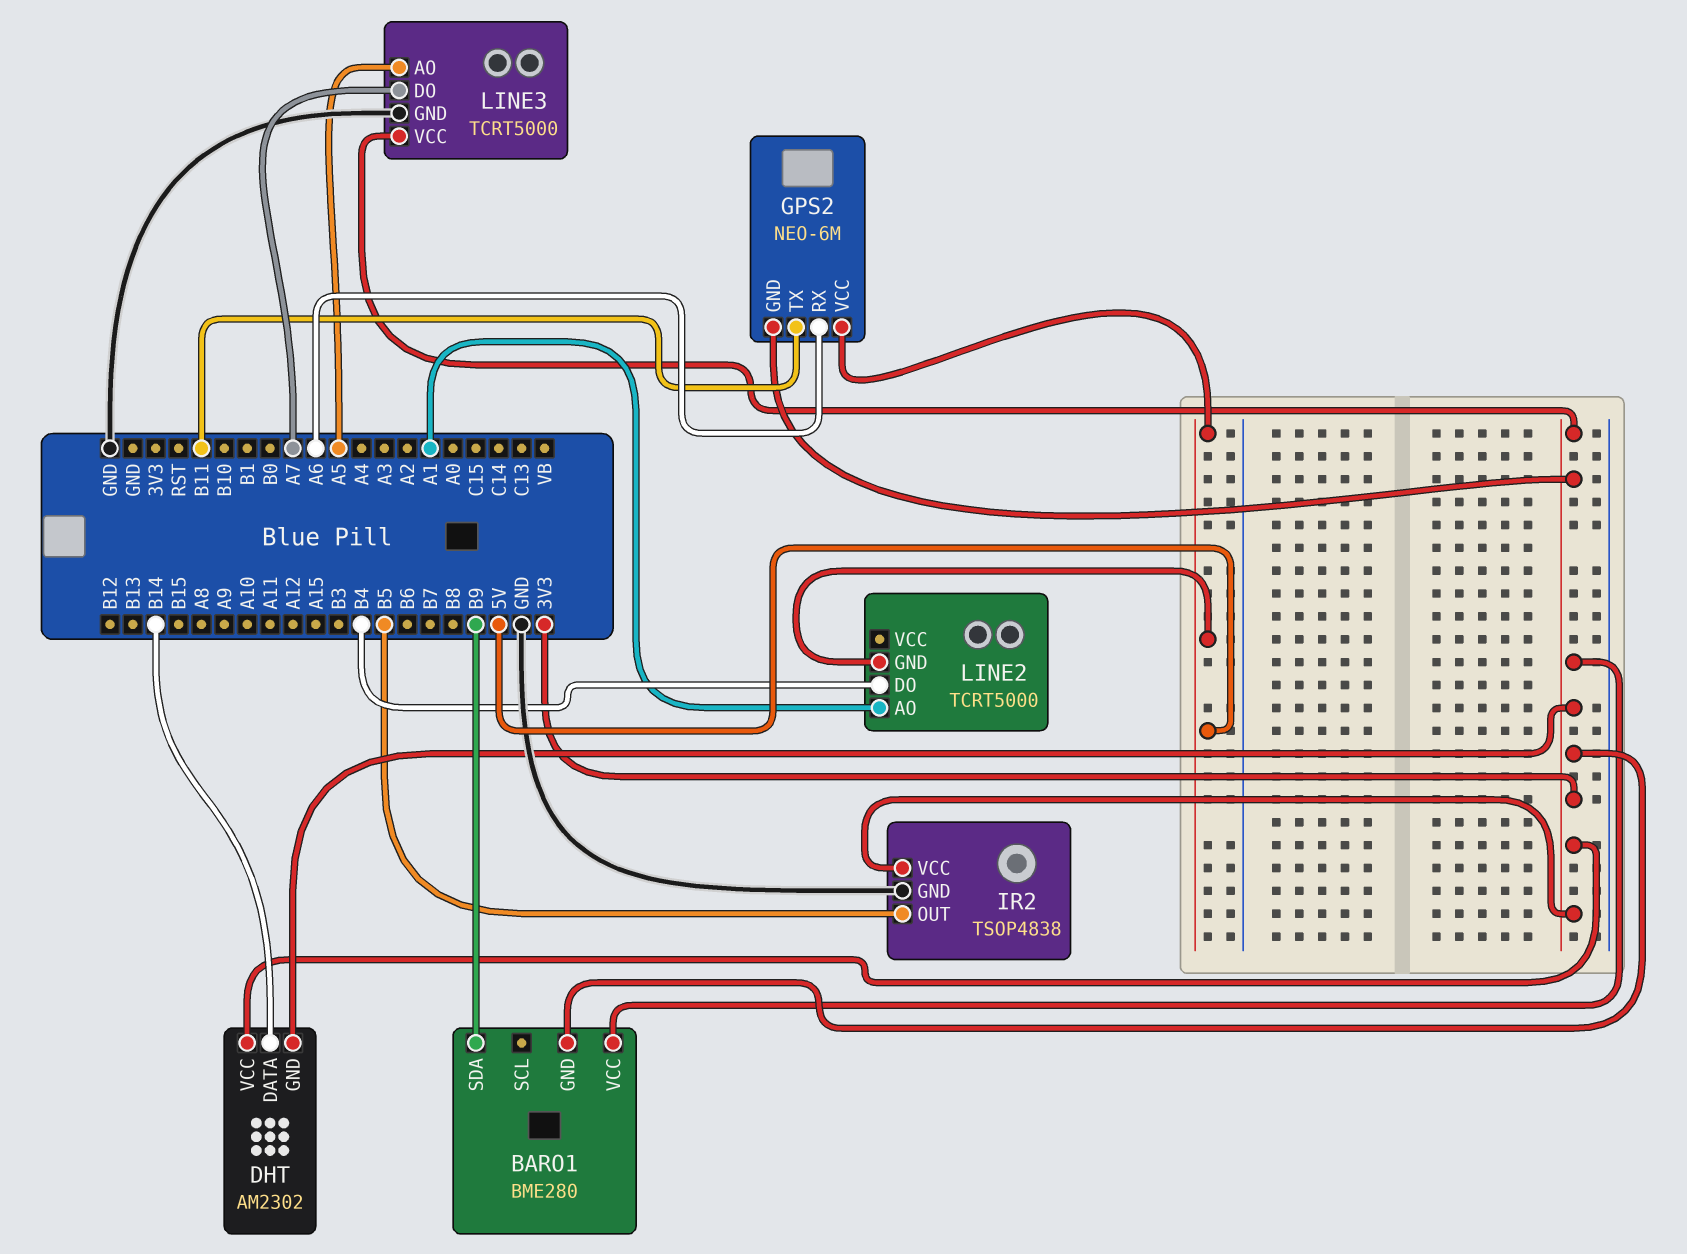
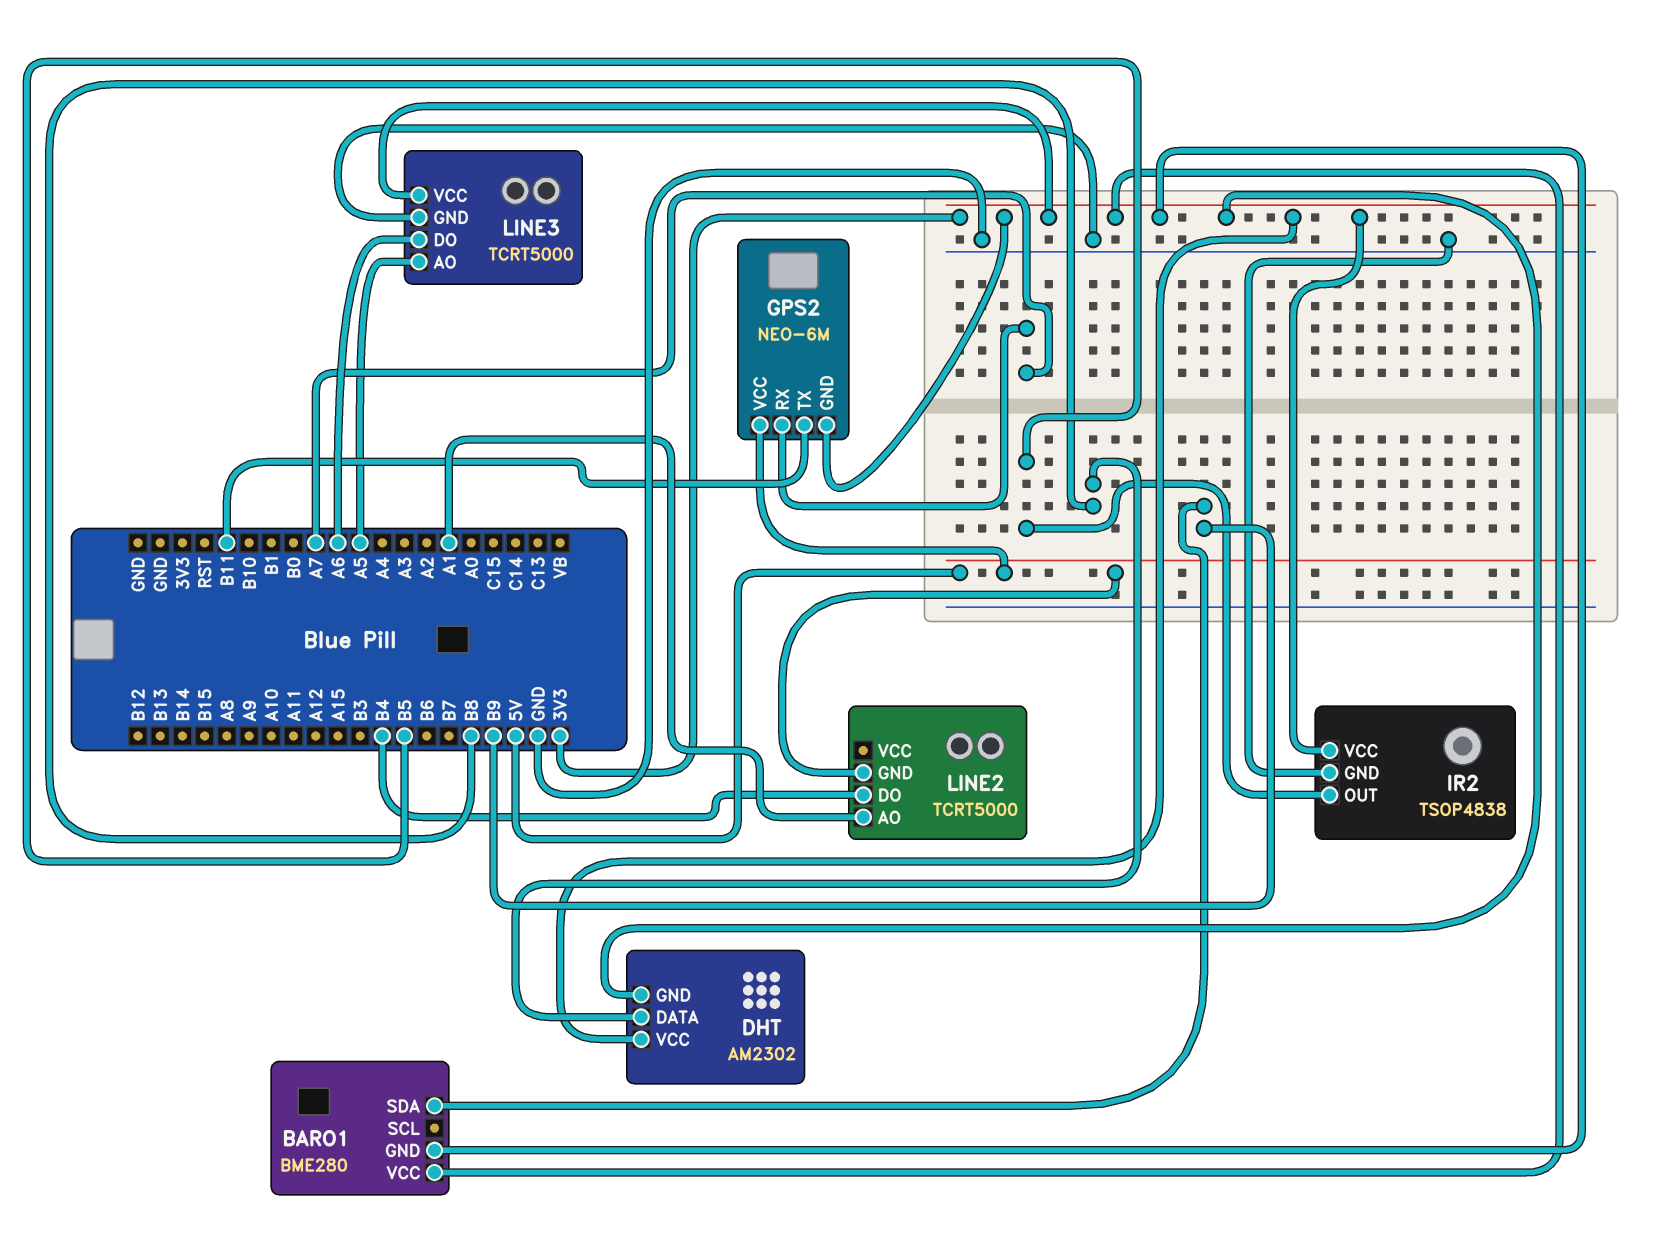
DHT pin DATA: B14 -> B8
GPS2 pin RX: A6 -> A7
LINE3 pin DO: A7 -> A6

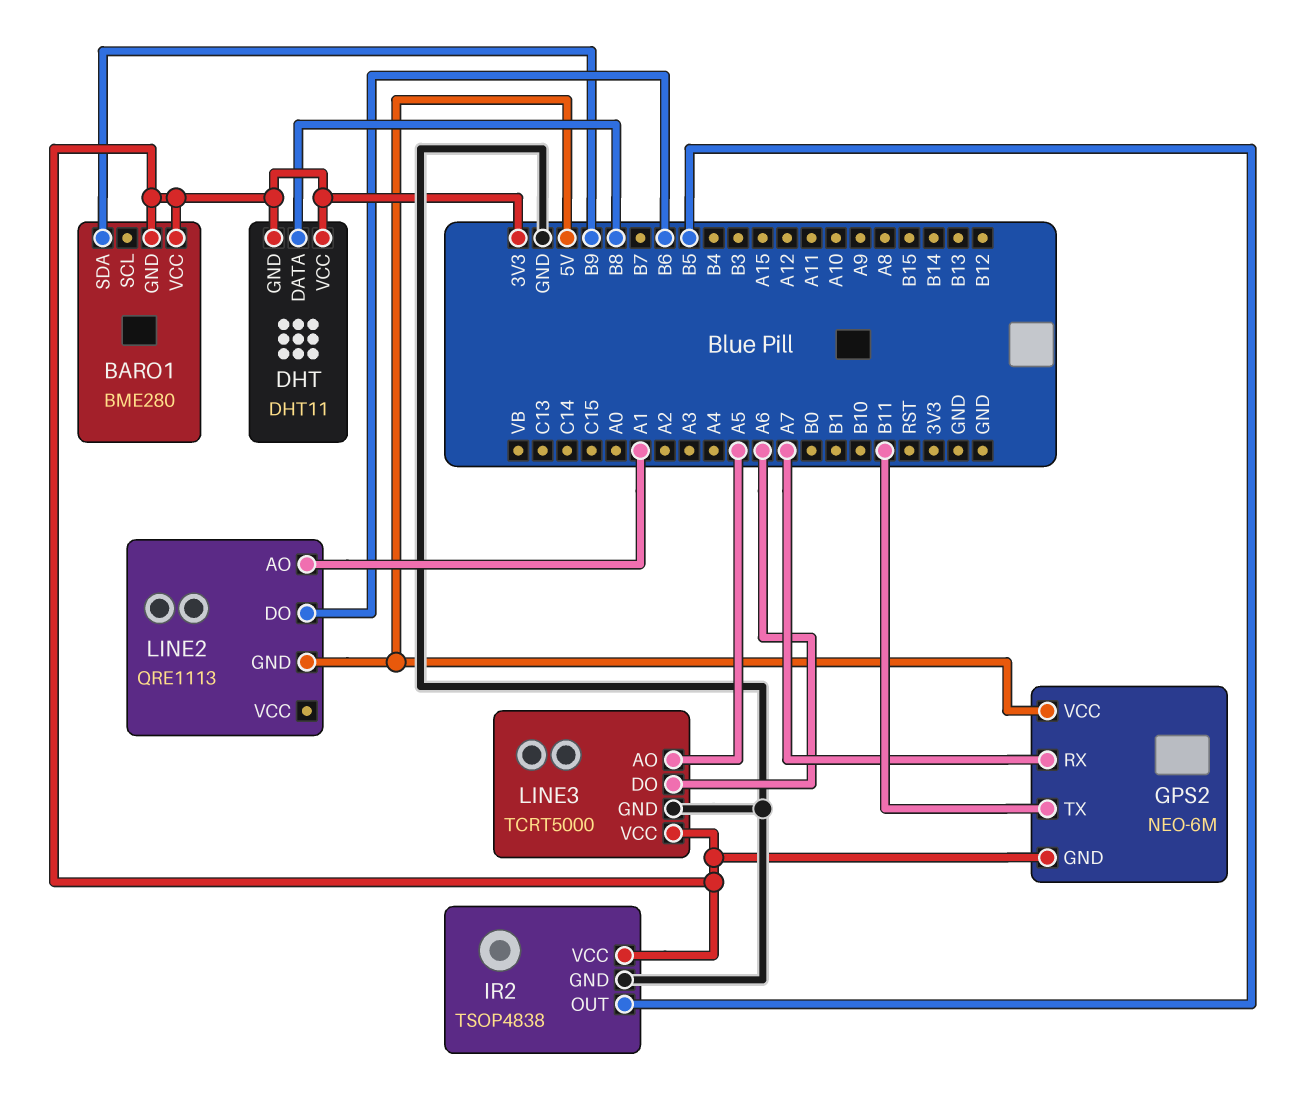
DHT: AM2302 -> DHT11
LINE2: TCRT5000 -> QRE1113
LINE2 pin DO: B4 -> B6

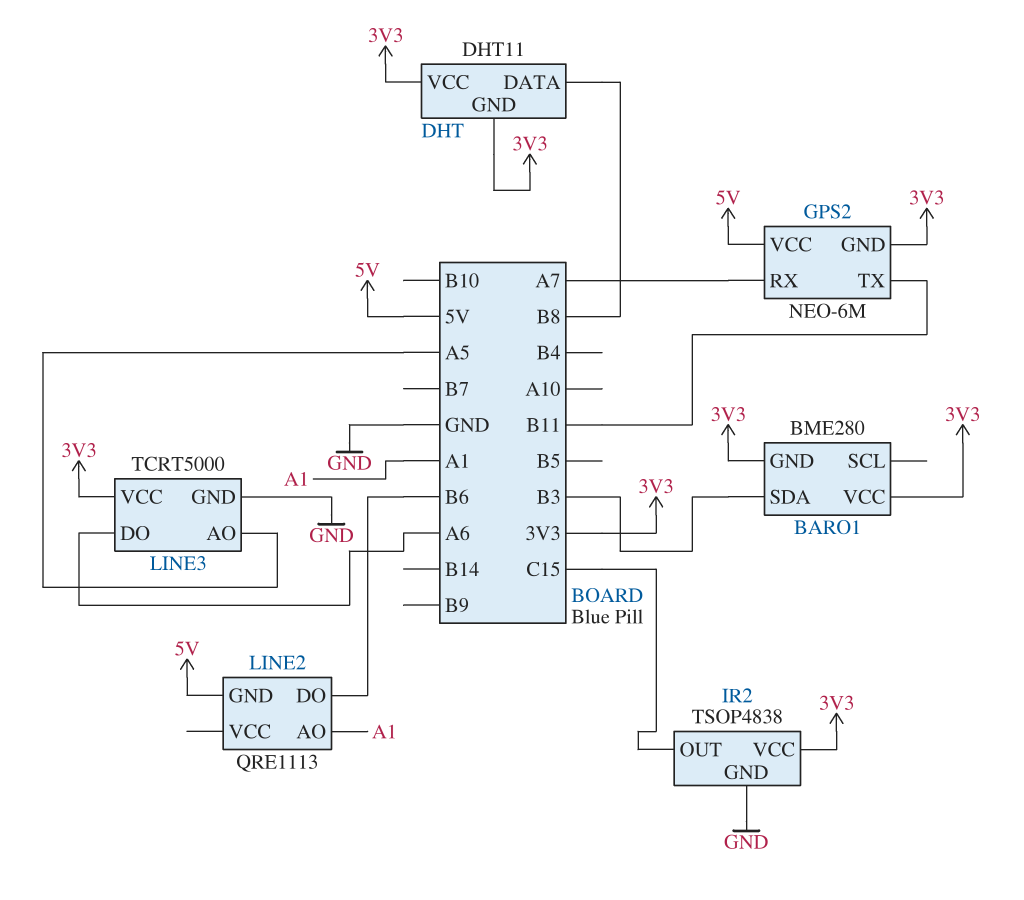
BARO1 pin SDA: B9 -> B3
IR2 pin OUT: B5 -> C15

